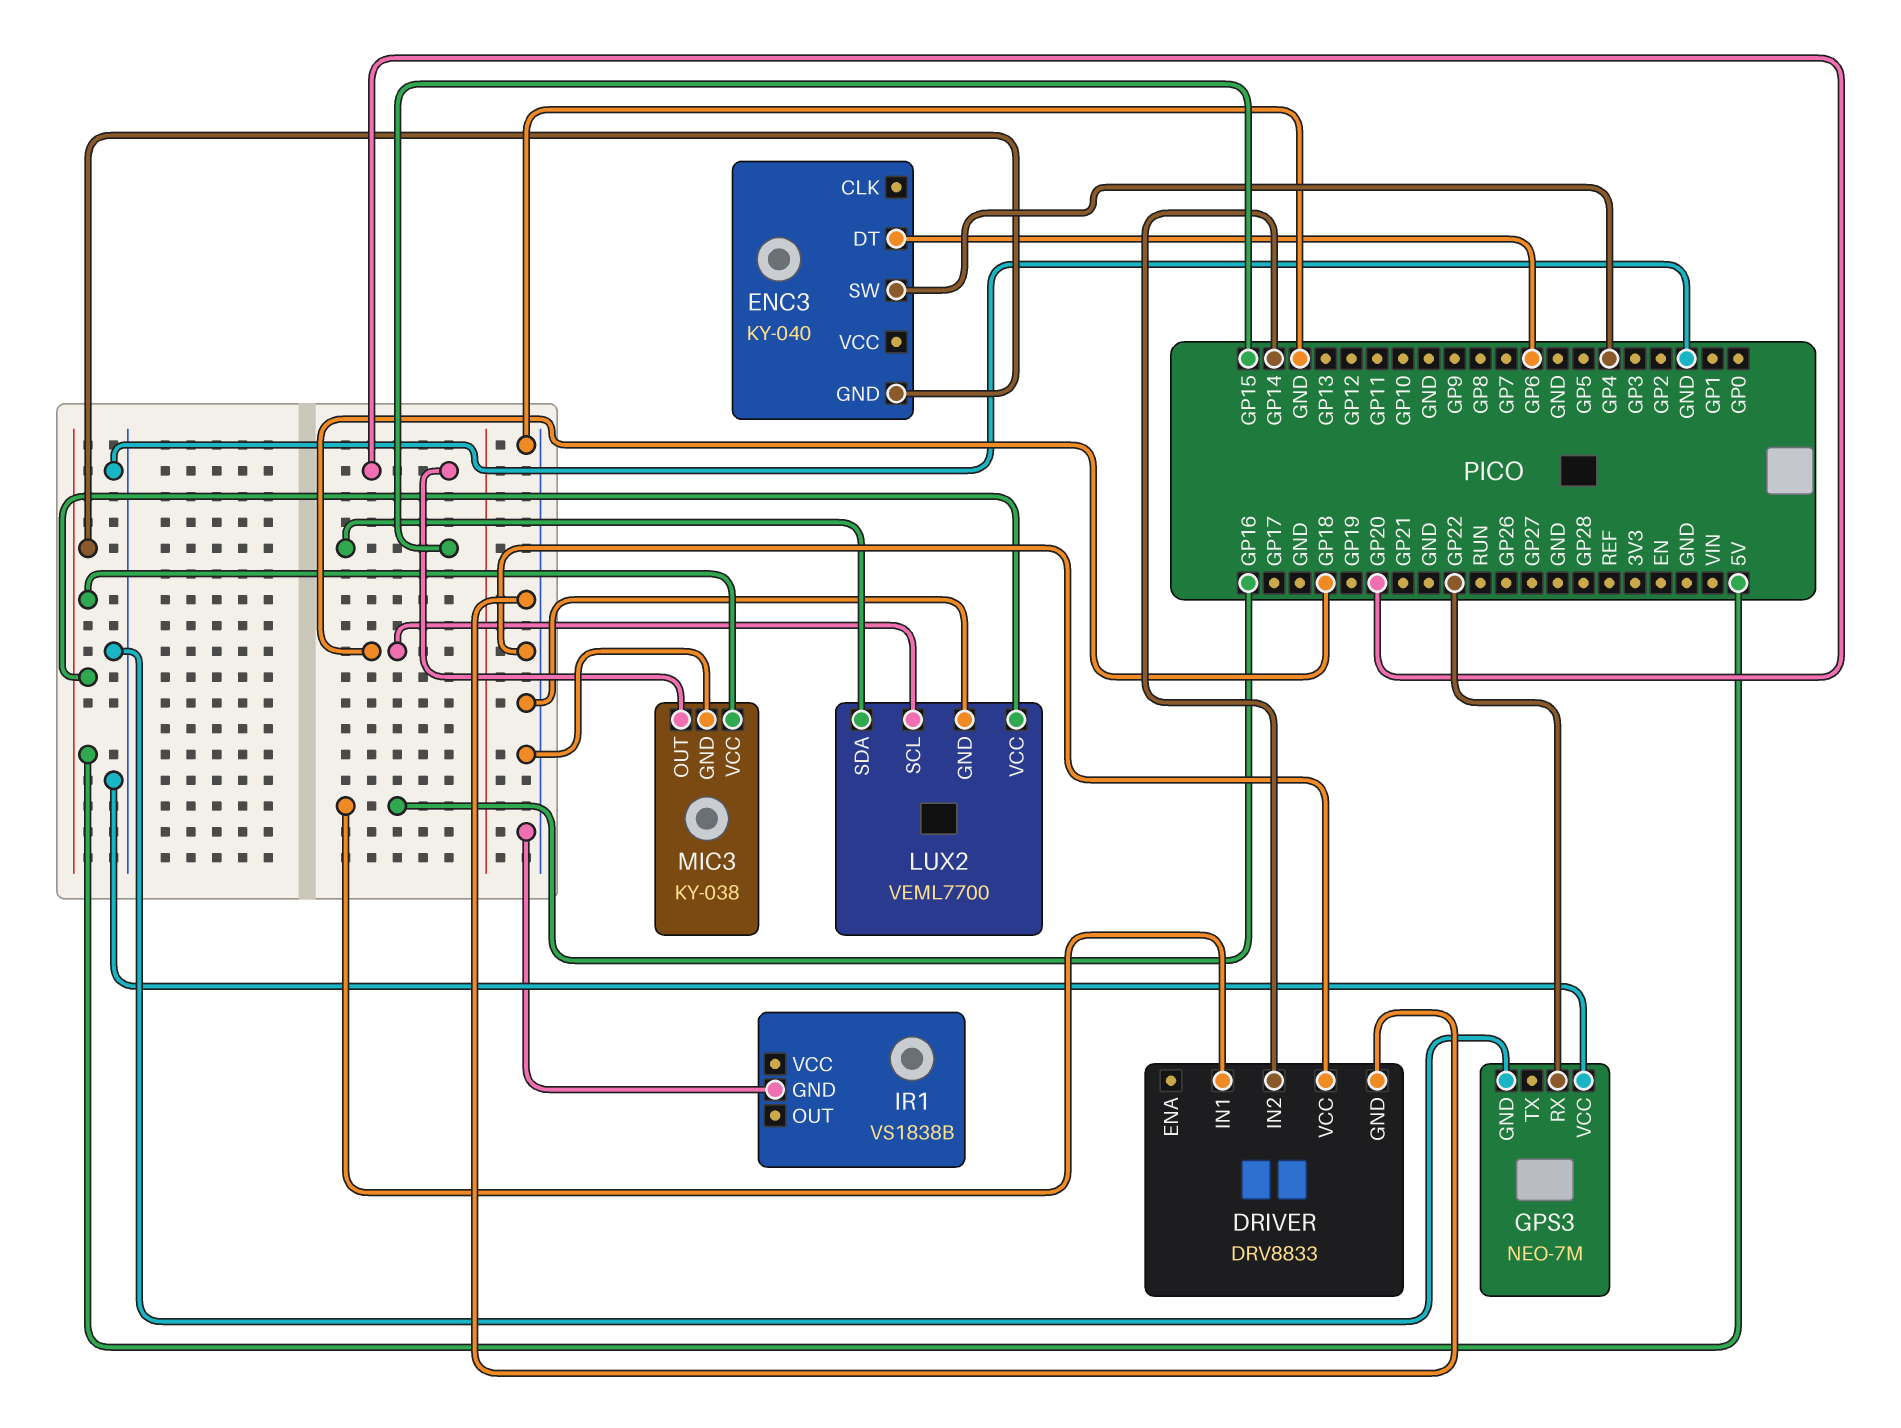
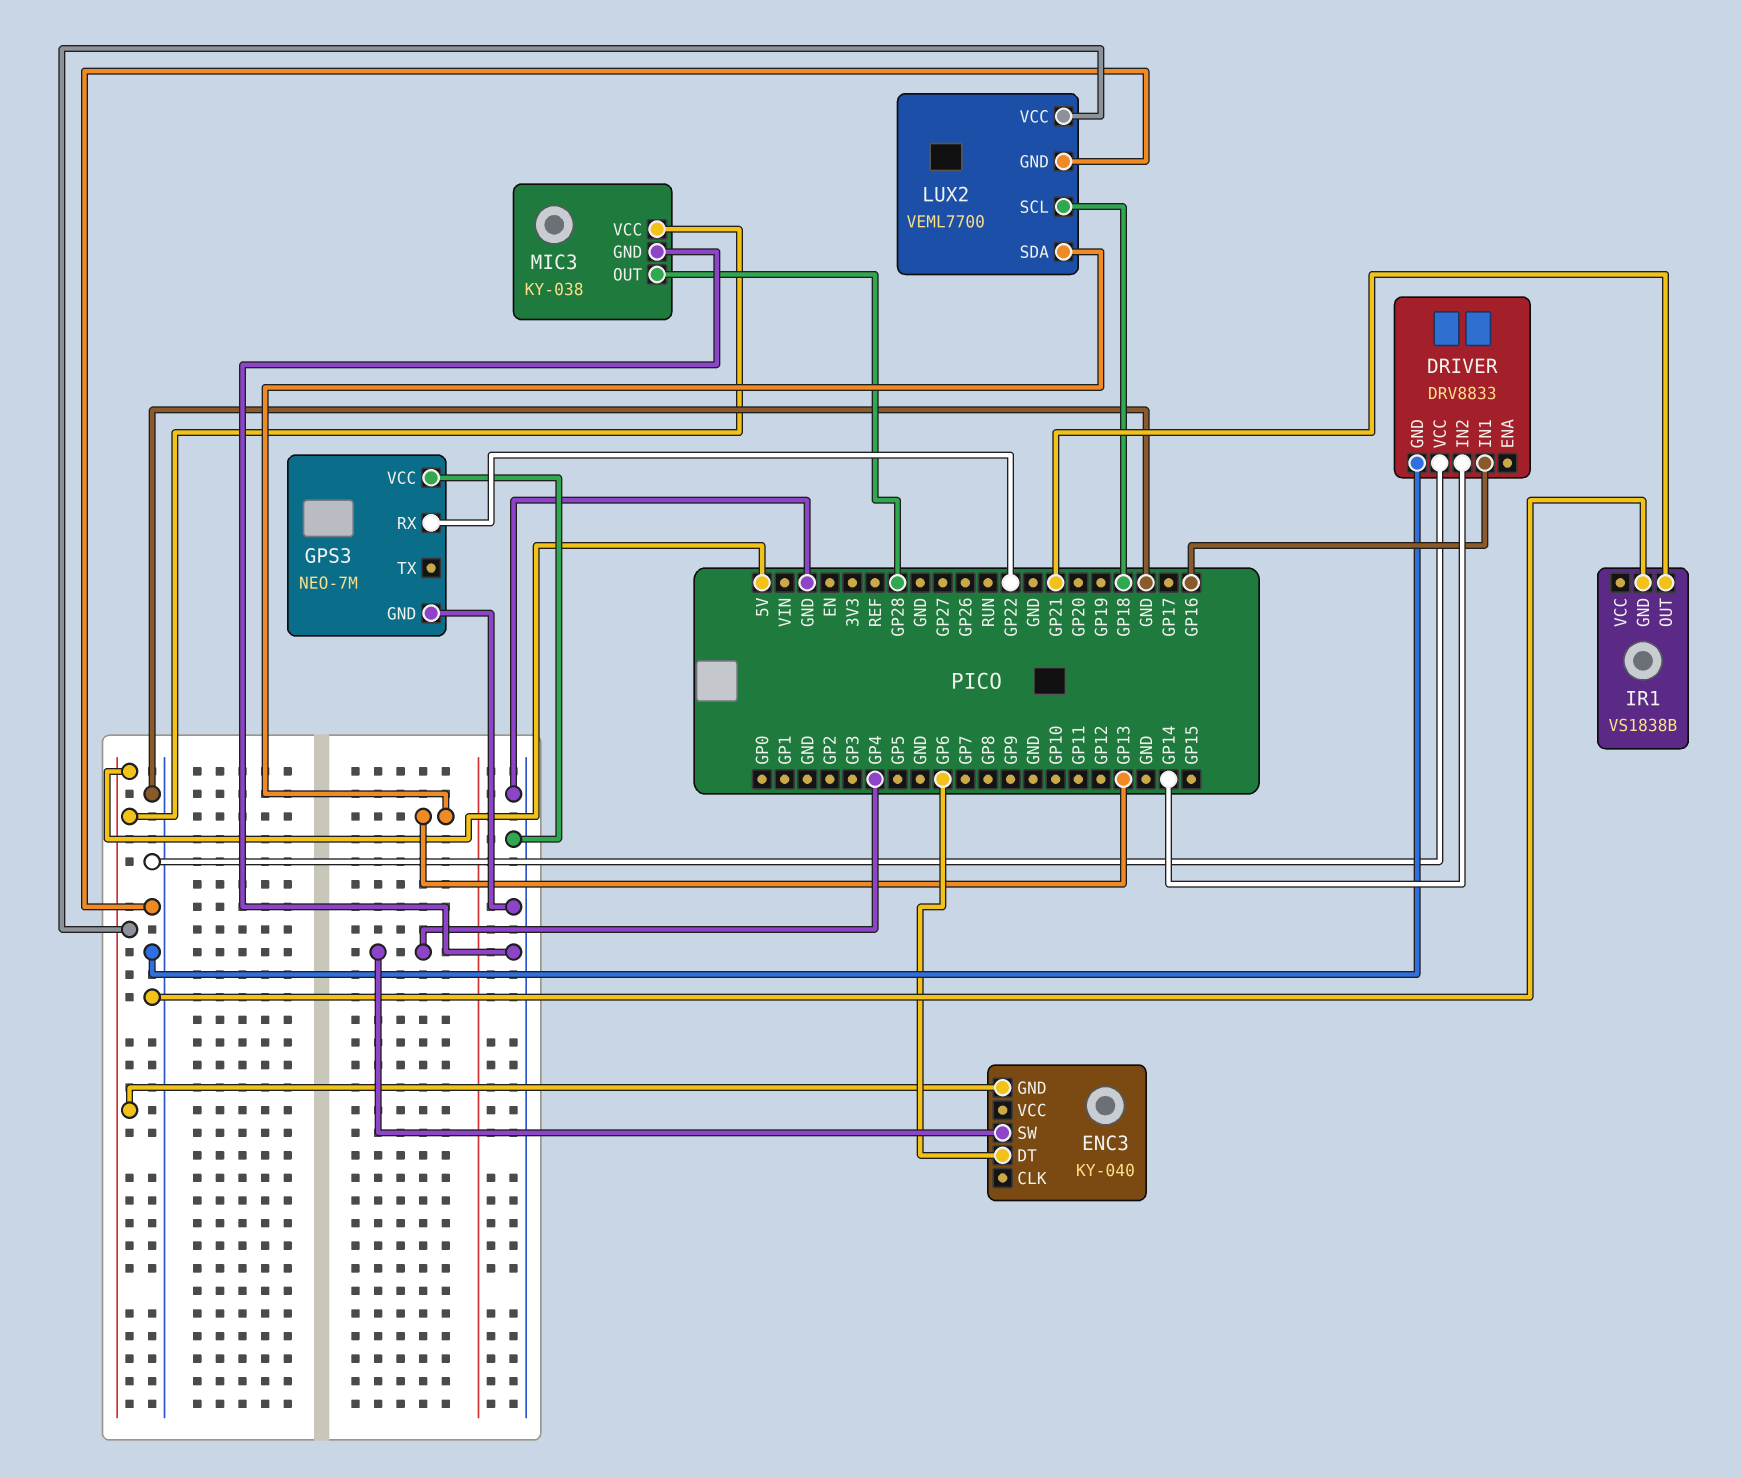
IR1 pin OUT: none -> GP21
LUX2 pin SDA: GP15 -> GP13
MIC3 pin OUT: GP20 -> GP28

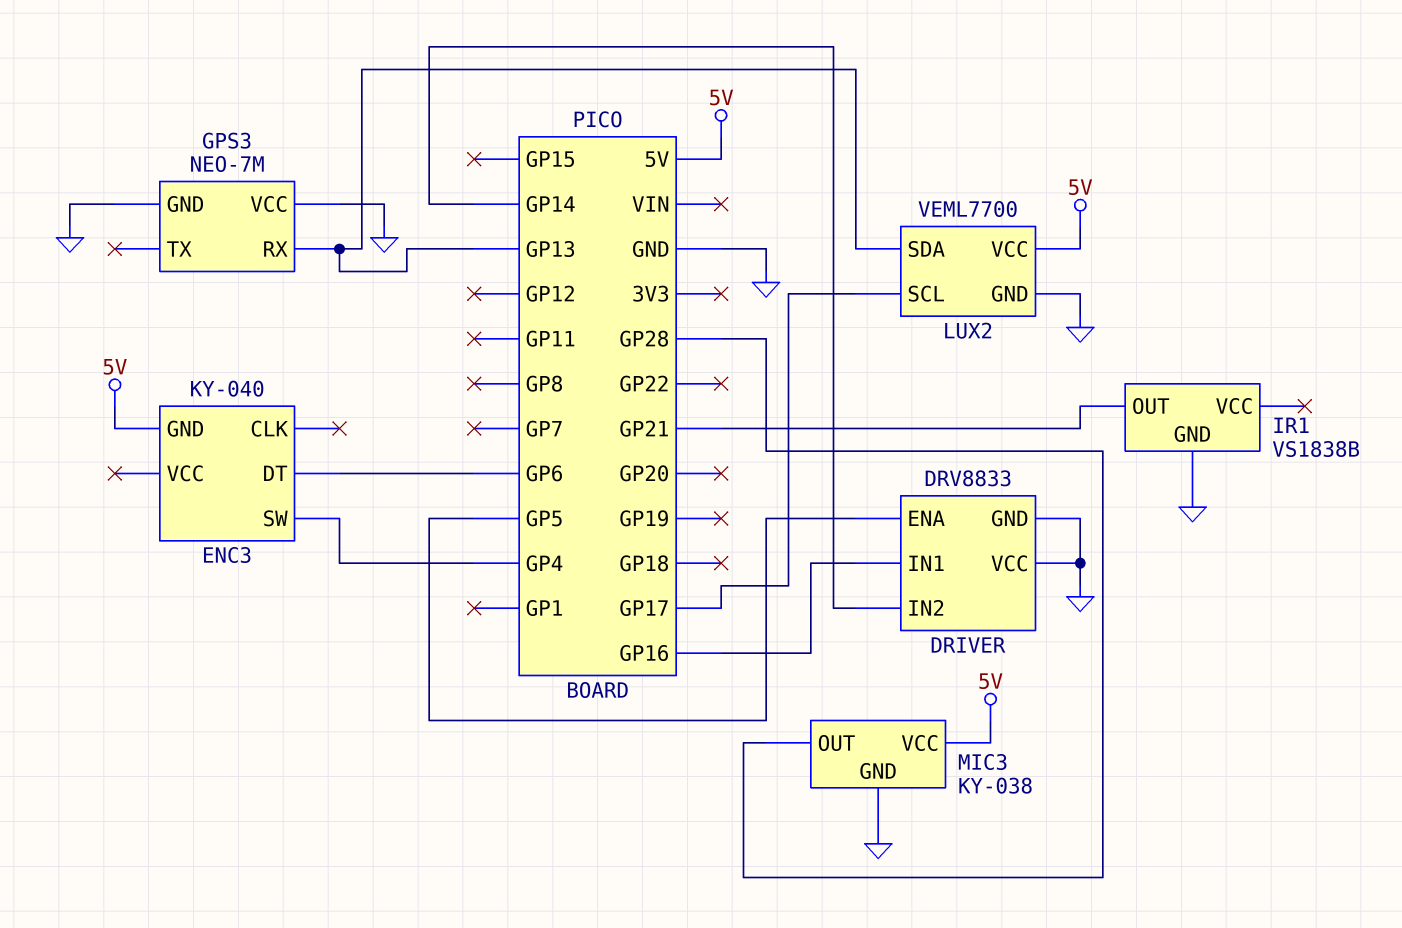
DRIVER pin ENA: none -> GP5
GPS3 pin RX: GP22 -> GP13
LUX2 pin SCL: GP18 -> GP17

